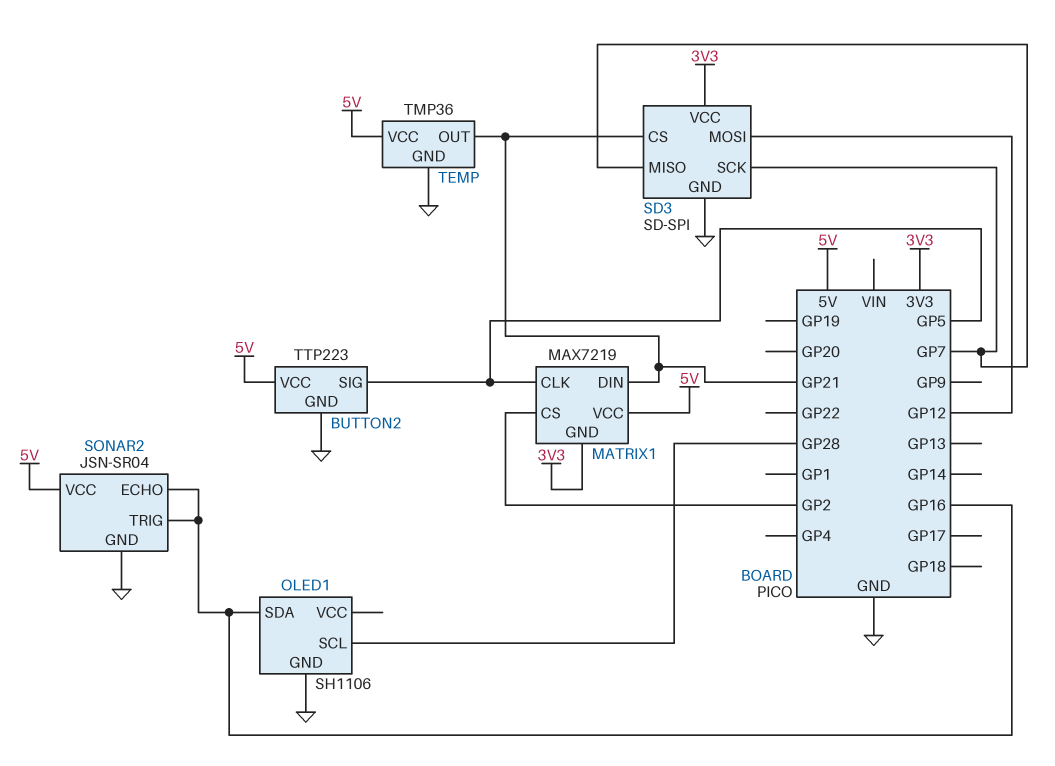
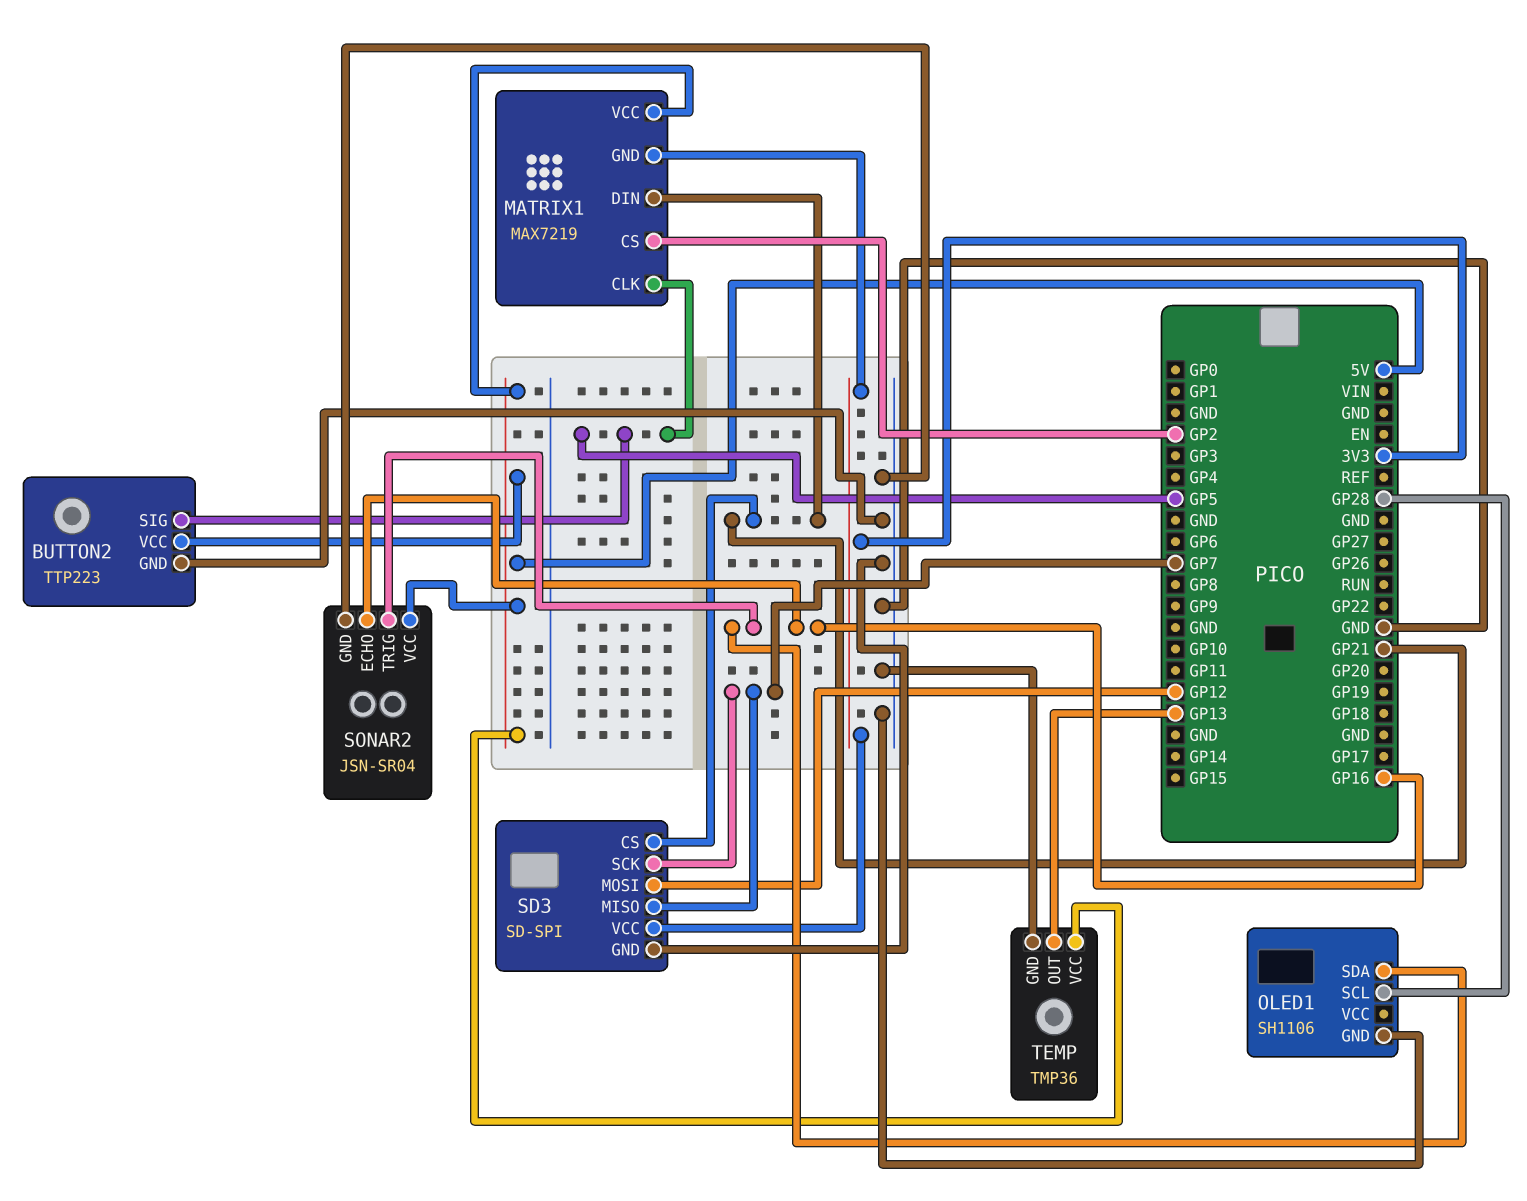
TEMP pin OUT: GP21 -> GP13

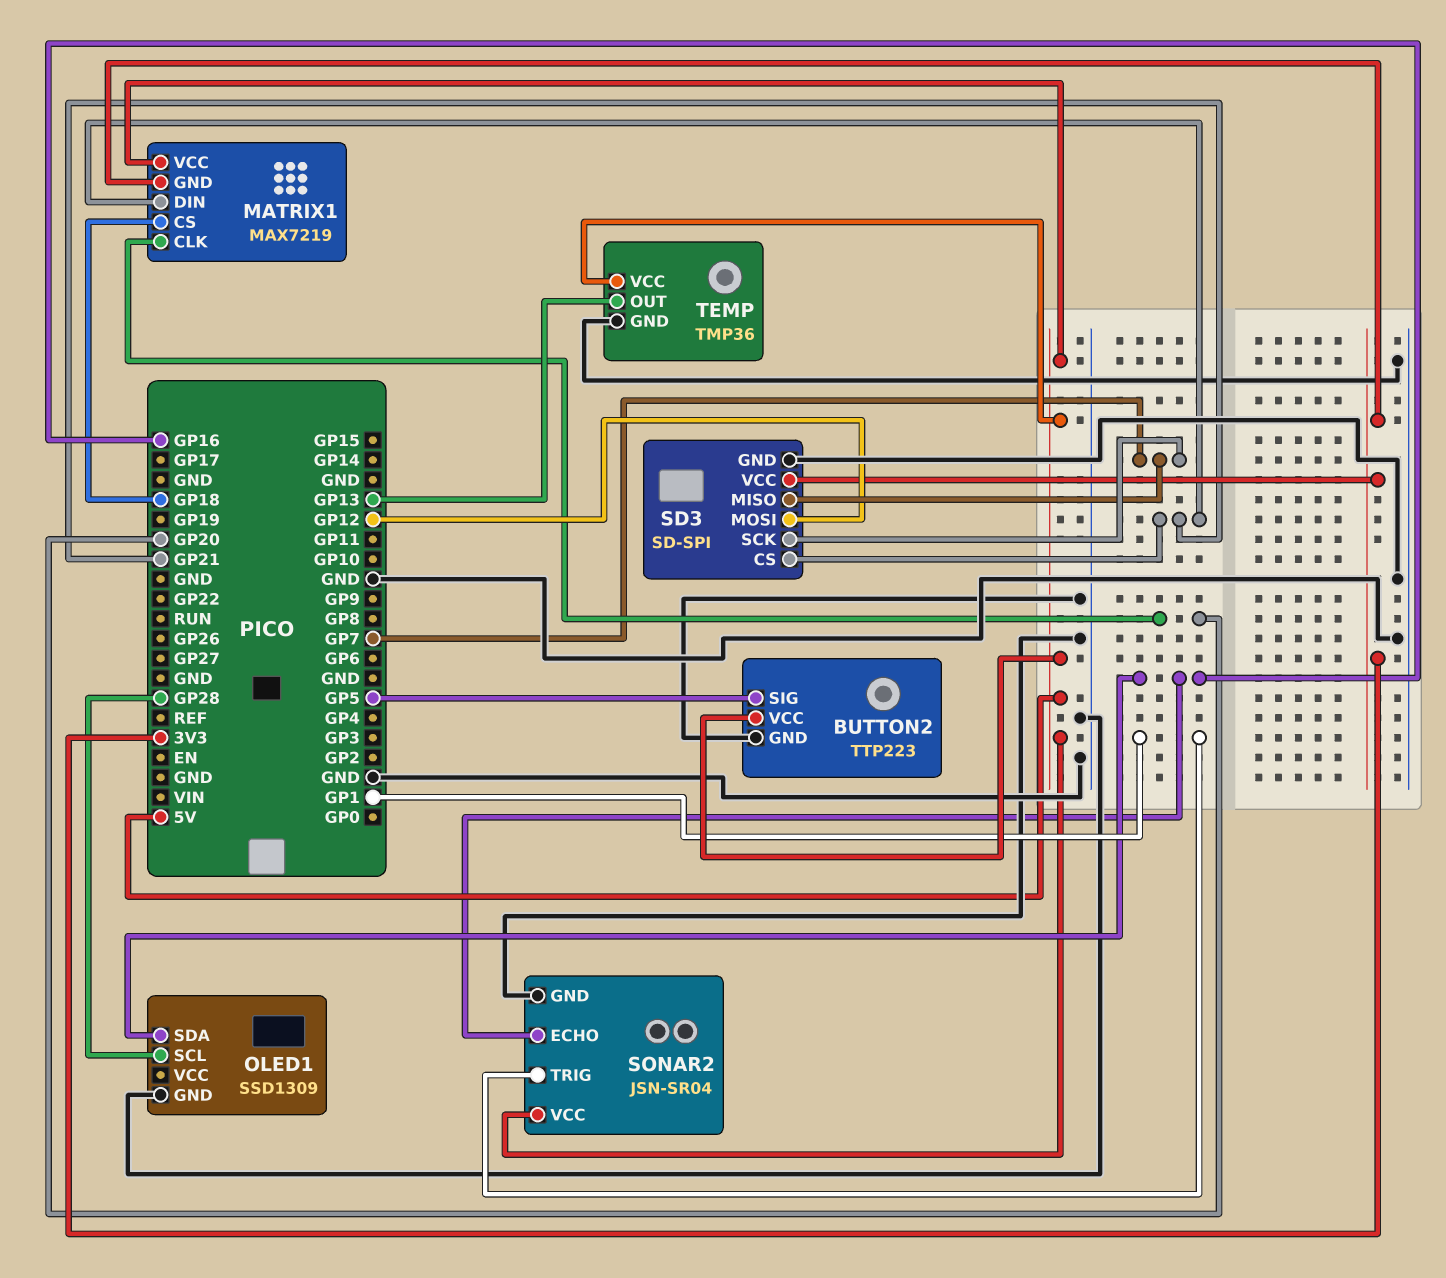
MATRIX1 pin CLK: GP5 -> GP20
MATRIX1 pin CS: GP2 -> GP18
OLED1: SH1106 -> SSD1309
SONAR2 pin TRIG: GP16 -> GP1

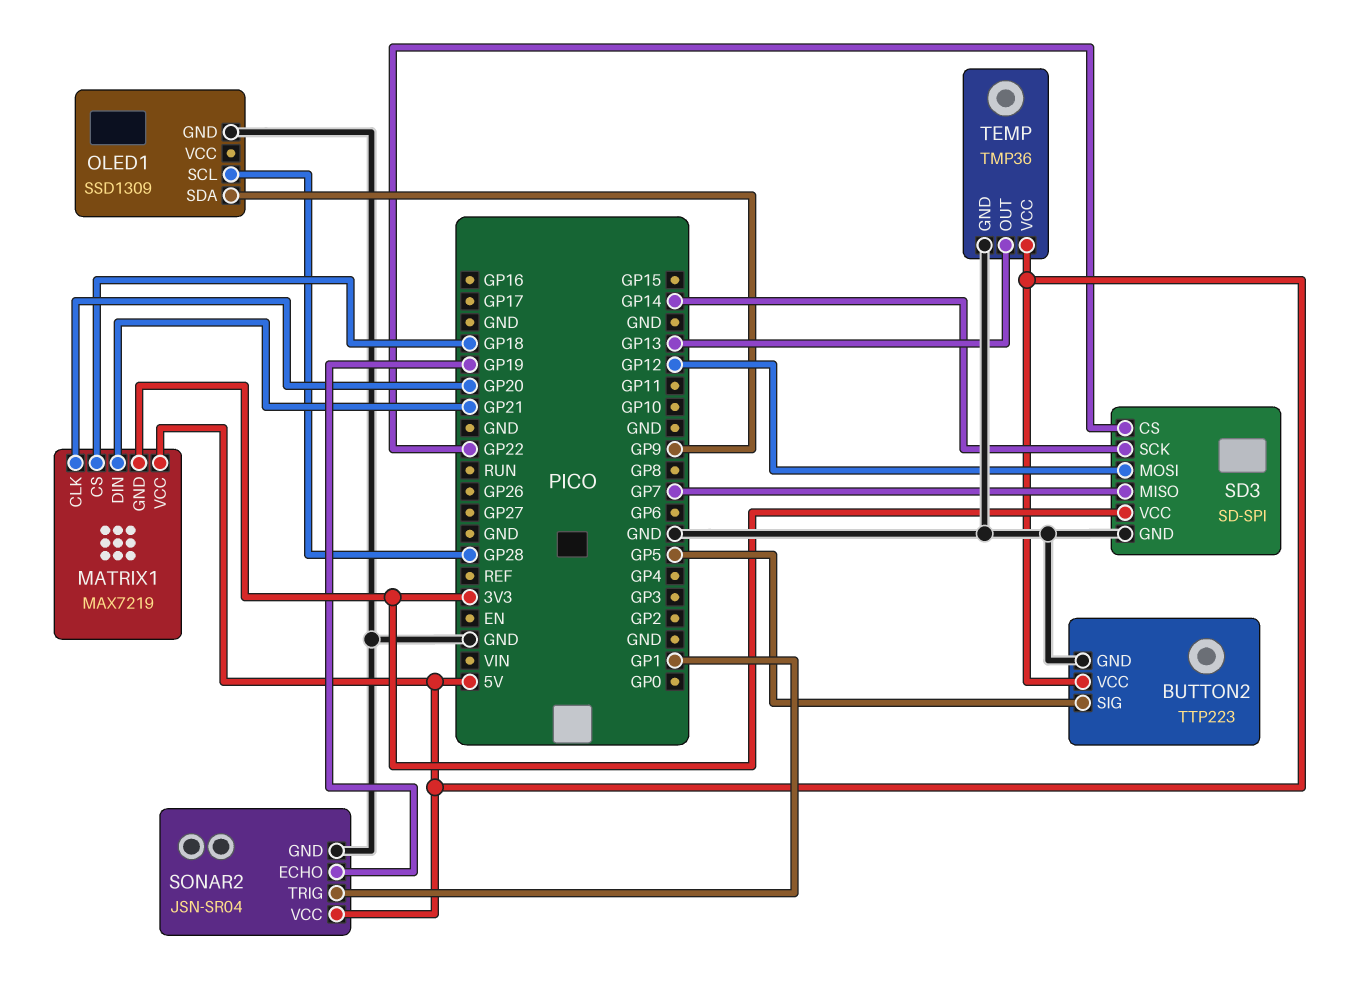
OLED1 pin SDA: GP16 -> GP9
SD3 pin CS: GP21 -> GP22
SD3 pin SCK: GP7 -> GP14
SONAR2 pin ECHO: GP16 -> GP19

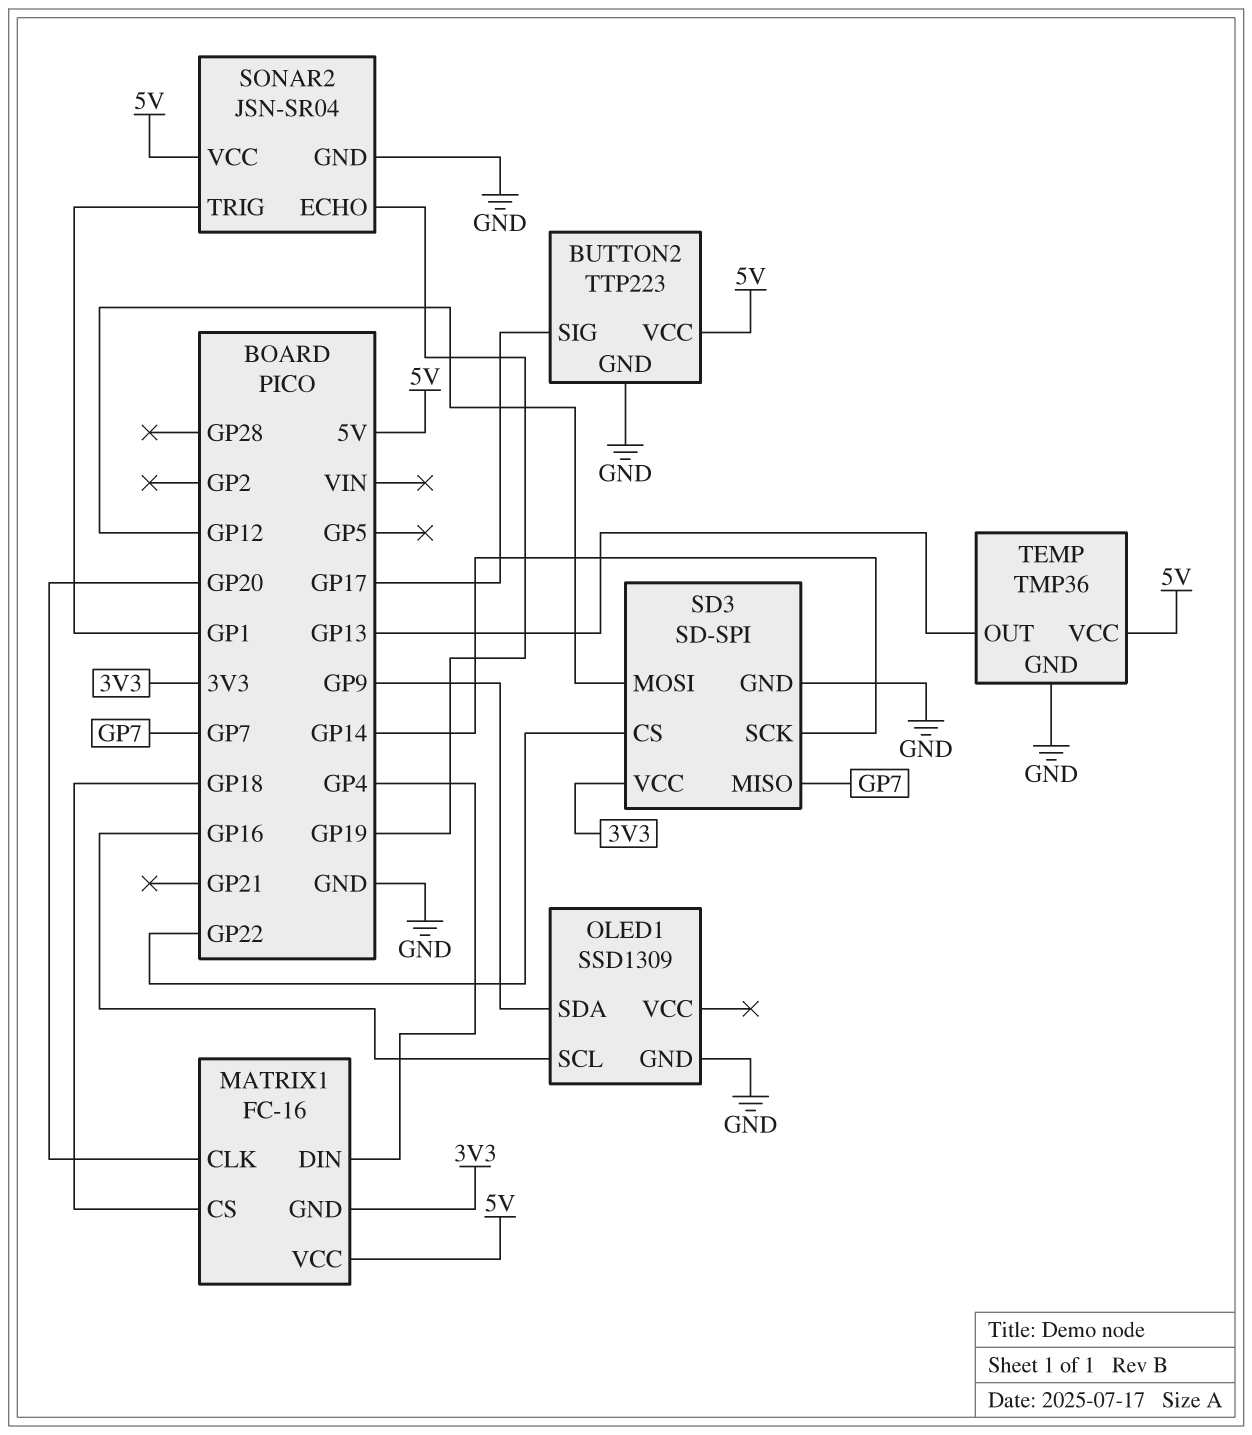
BUTTON2 pin SIG: GP5 -> GP17
MATRIX1: MAX7219 -> FC-16
MATRIX1 pin DIN: GP21 -> GP4
OLED1 pin SCL: GP28 -> GP16

